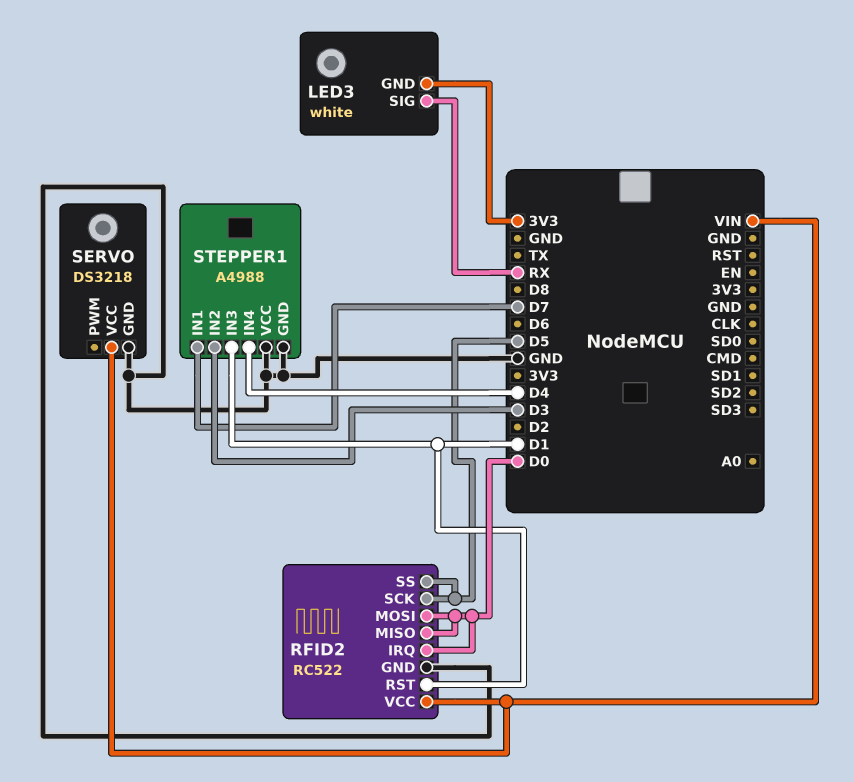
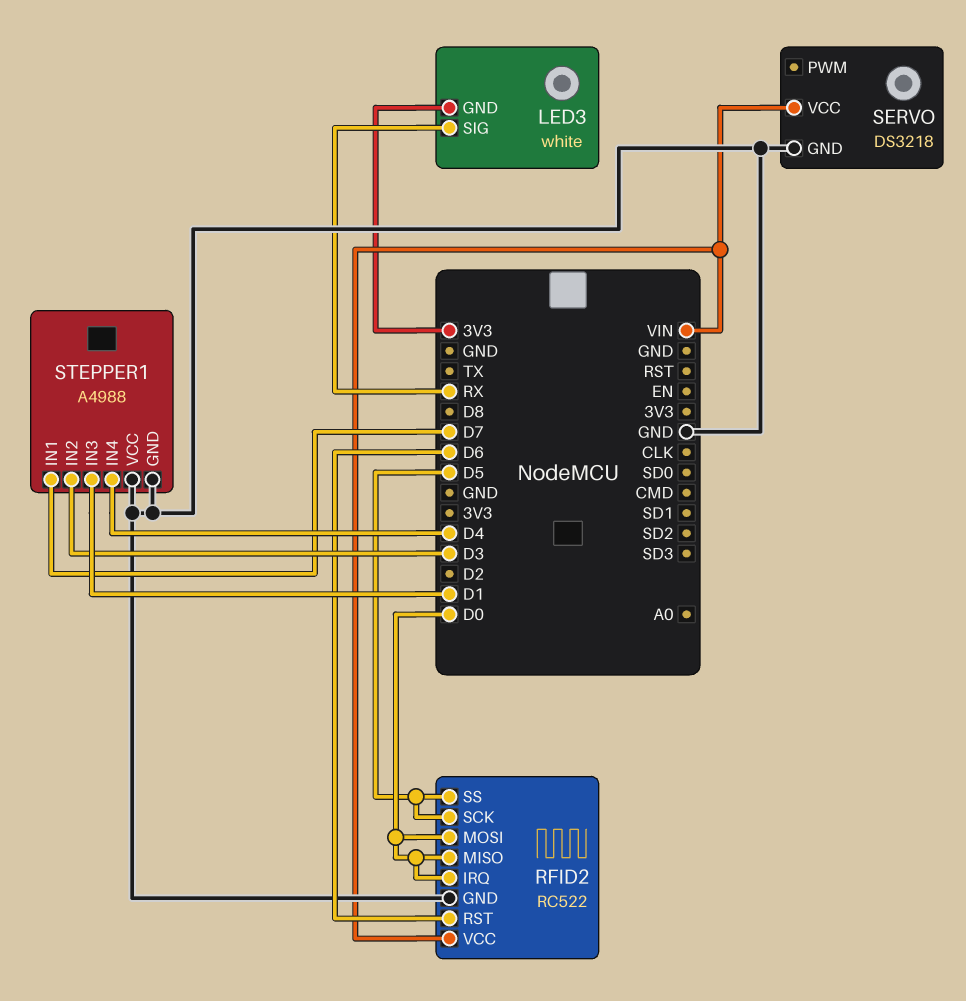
RFID2 pin RST: D1 -> D6

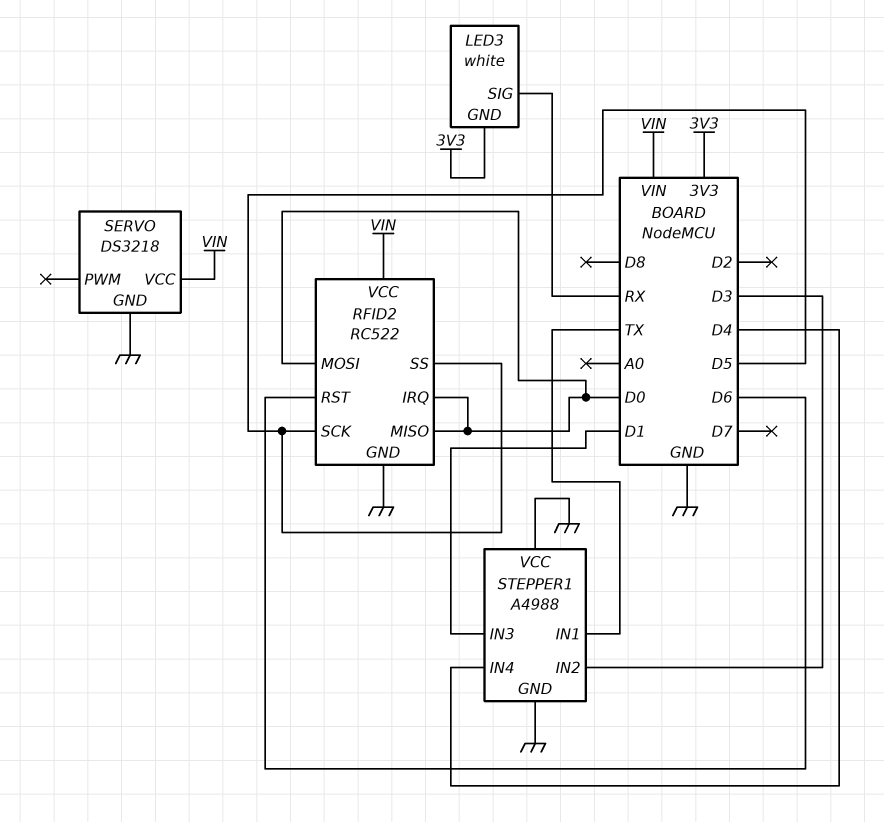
STEPPER1 pin IN1: D7 -> TX

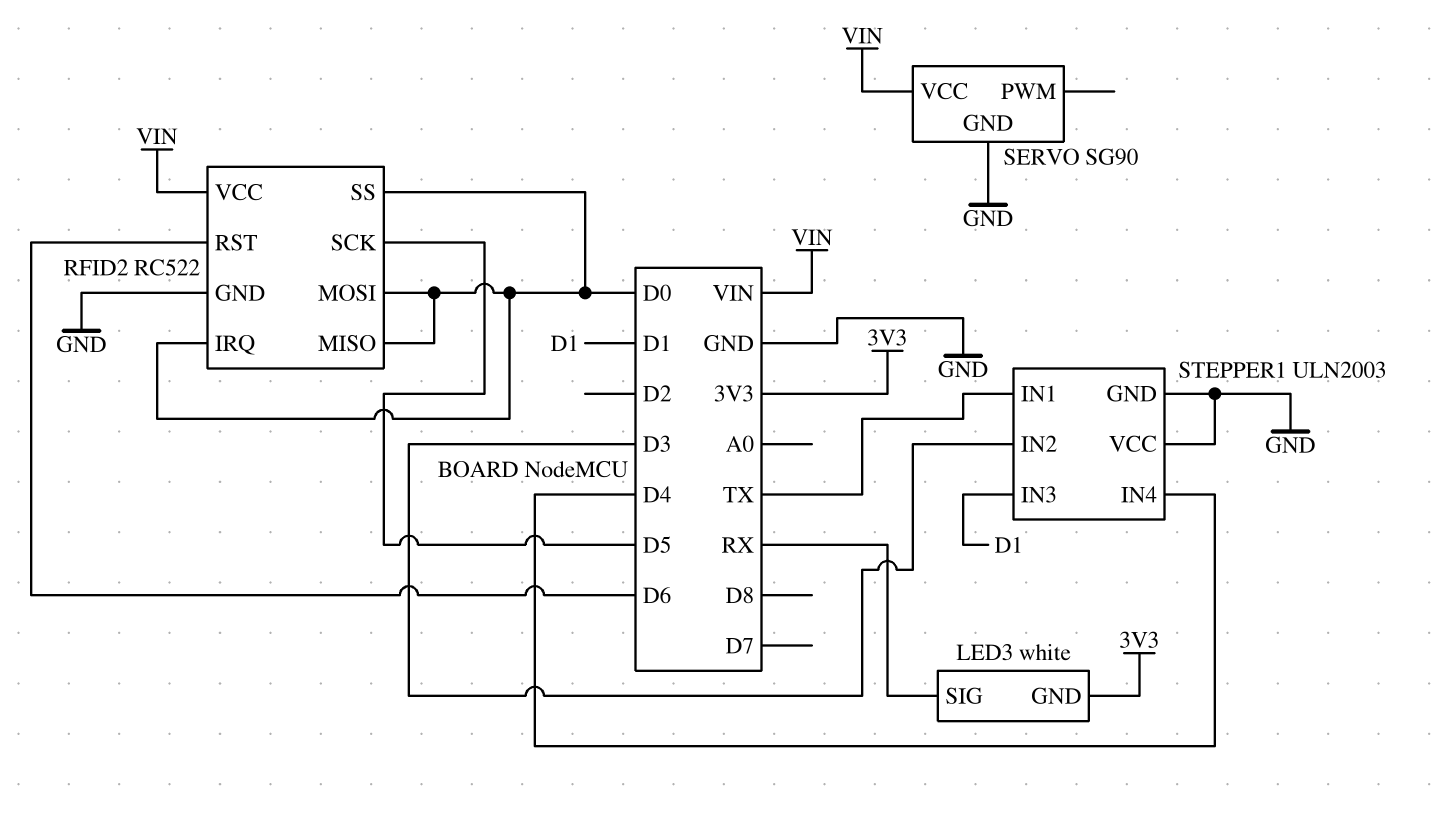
RFID2 pin SS: D5 -> D0
SERVO: DS3218 -> SG90
STEPPER1: A4988 -> ULN2003

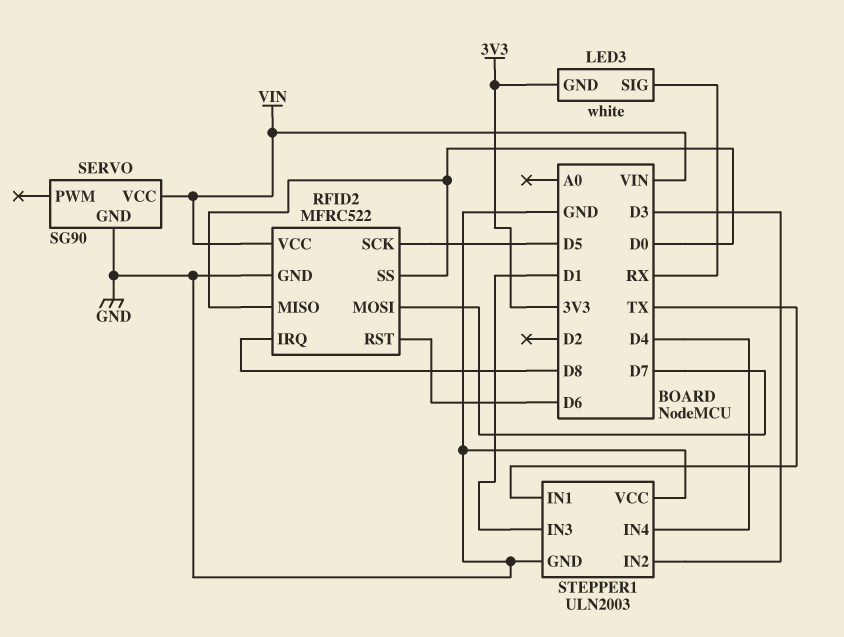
RFID2: RC522 -> MFRC522
RFID2 pin IRQ: D0 -> D8
RFID2 pin MOSI: D0 -> D7

